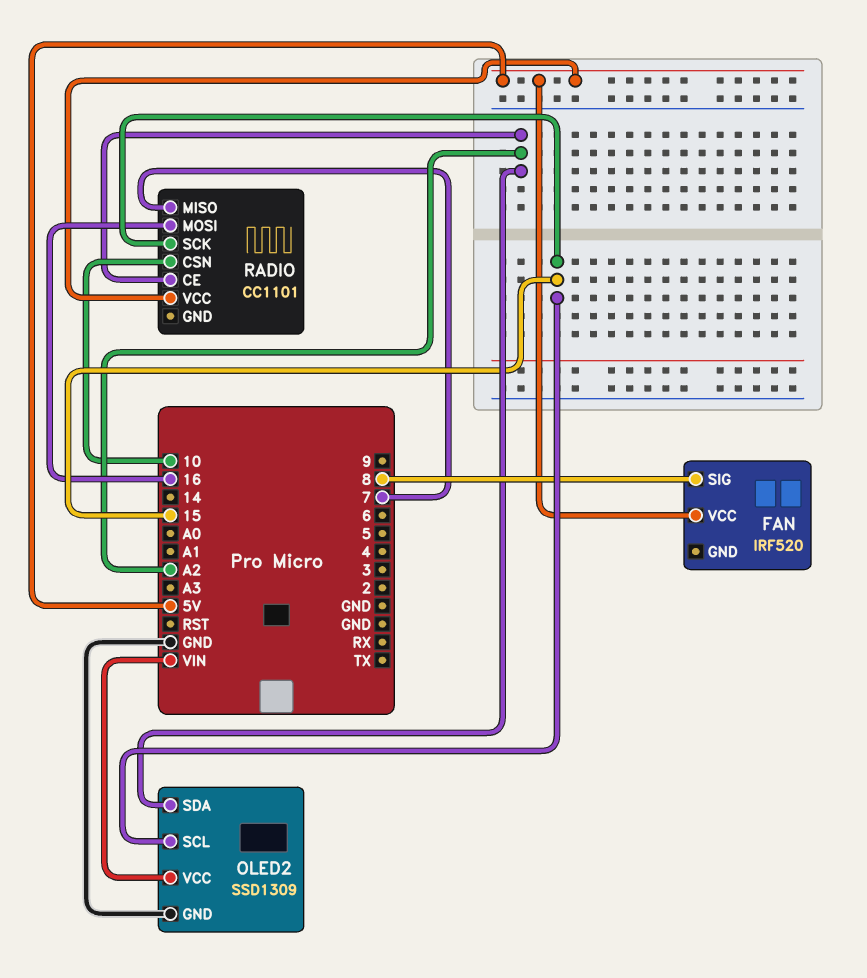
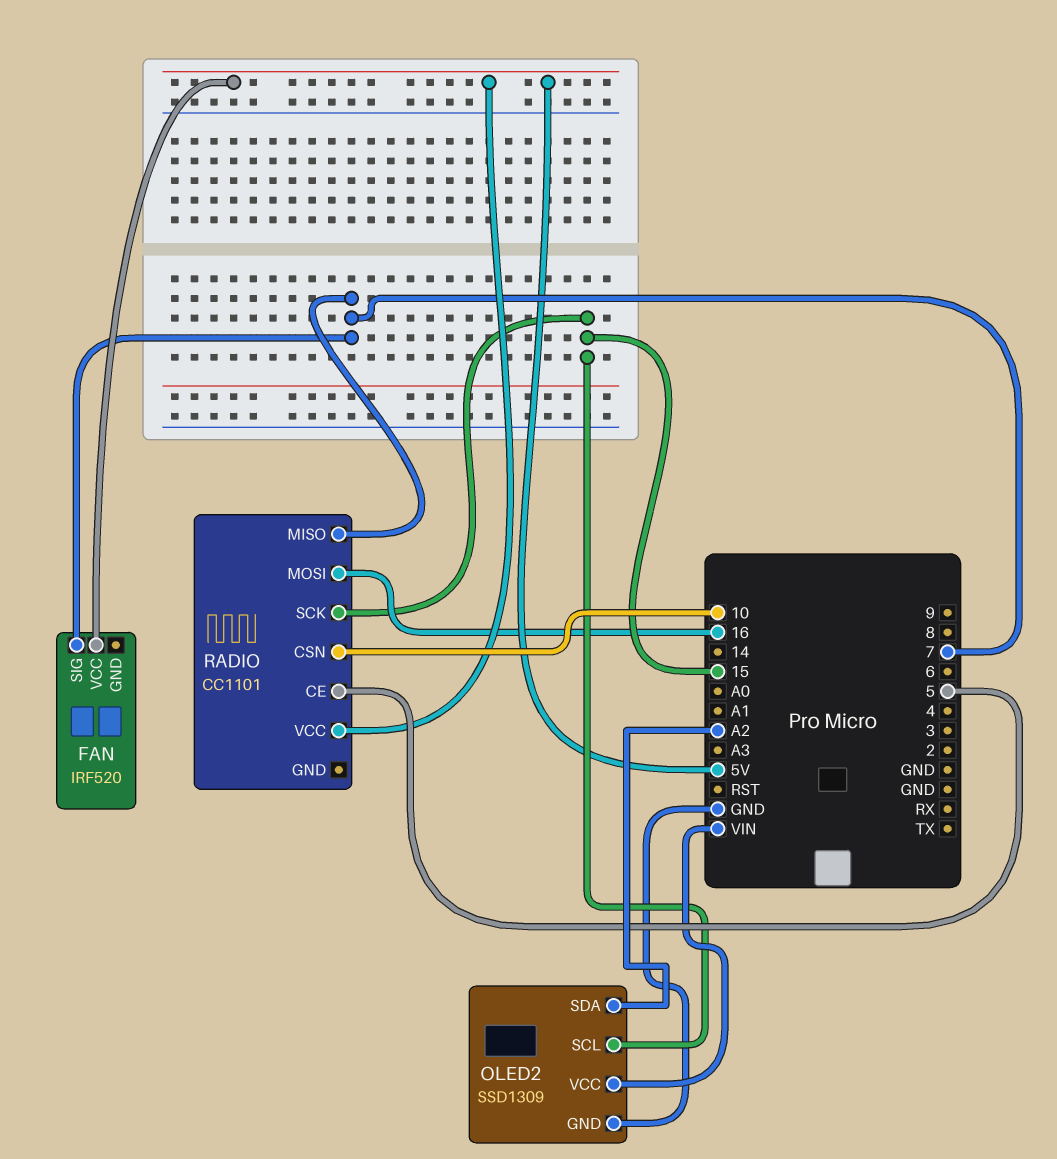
FAN pin SIG: 8 -> 7
RADIO pin CE: A2 -> 5

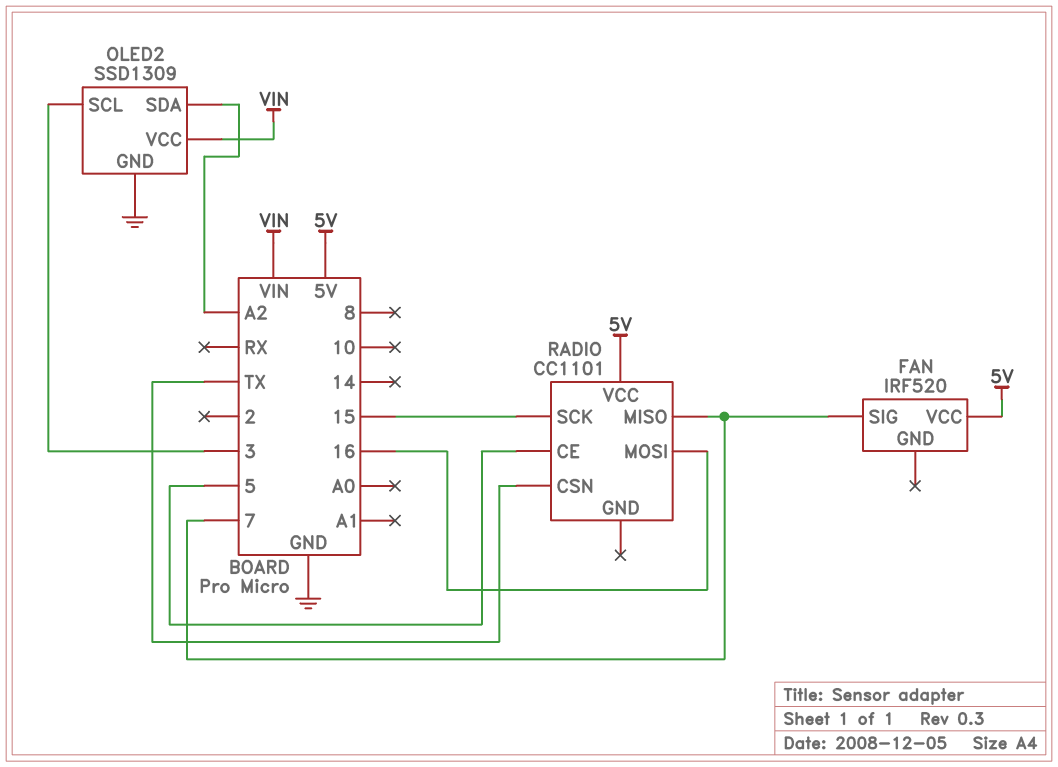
OLED2 pin SCL: 15 -> 3
RADIO pin CSN: 10 -> TX

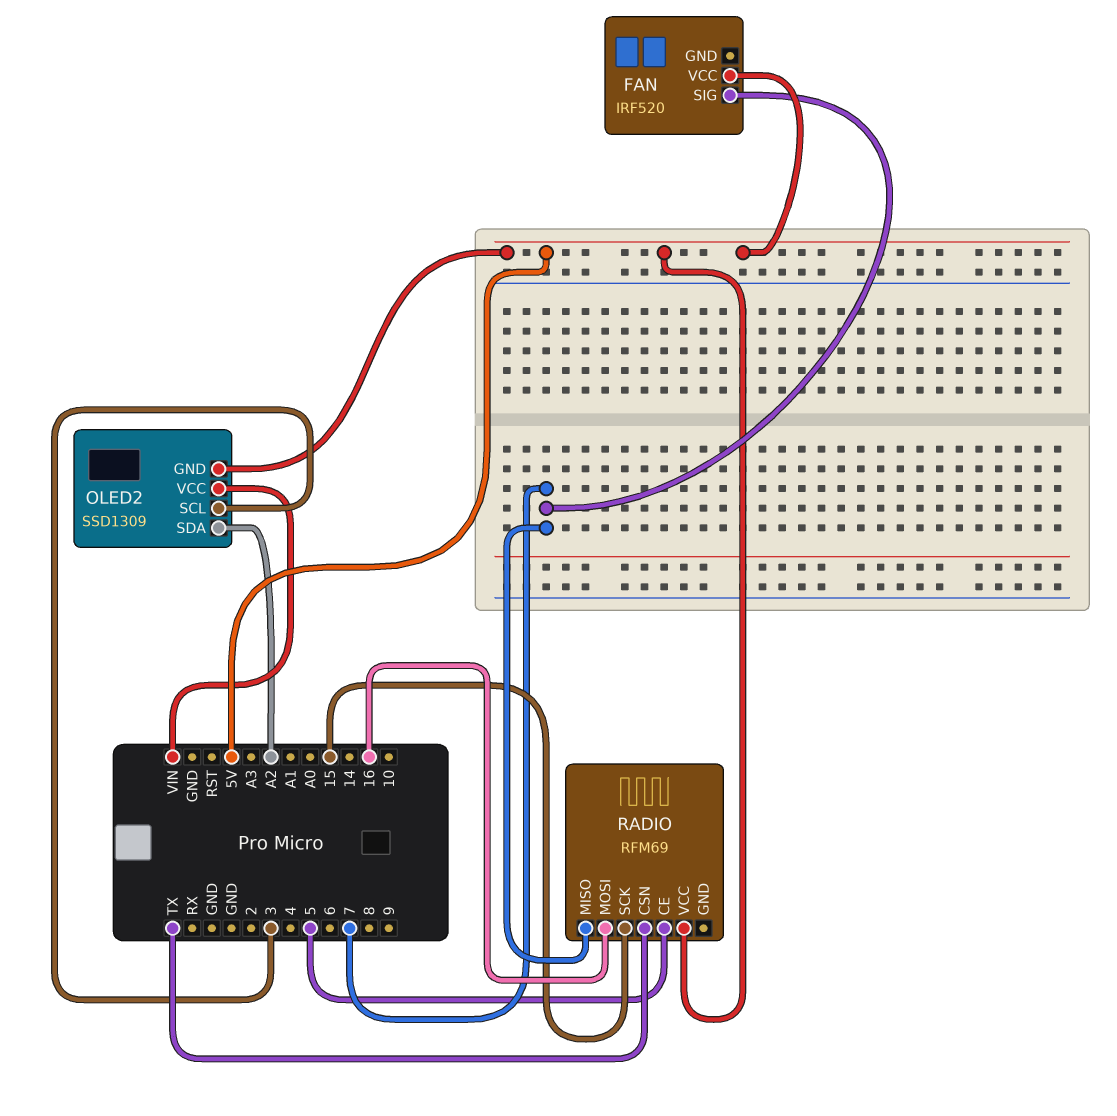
OLED2 pin GND: GND -> 5V
RADIO: CC1101 -> RFM69

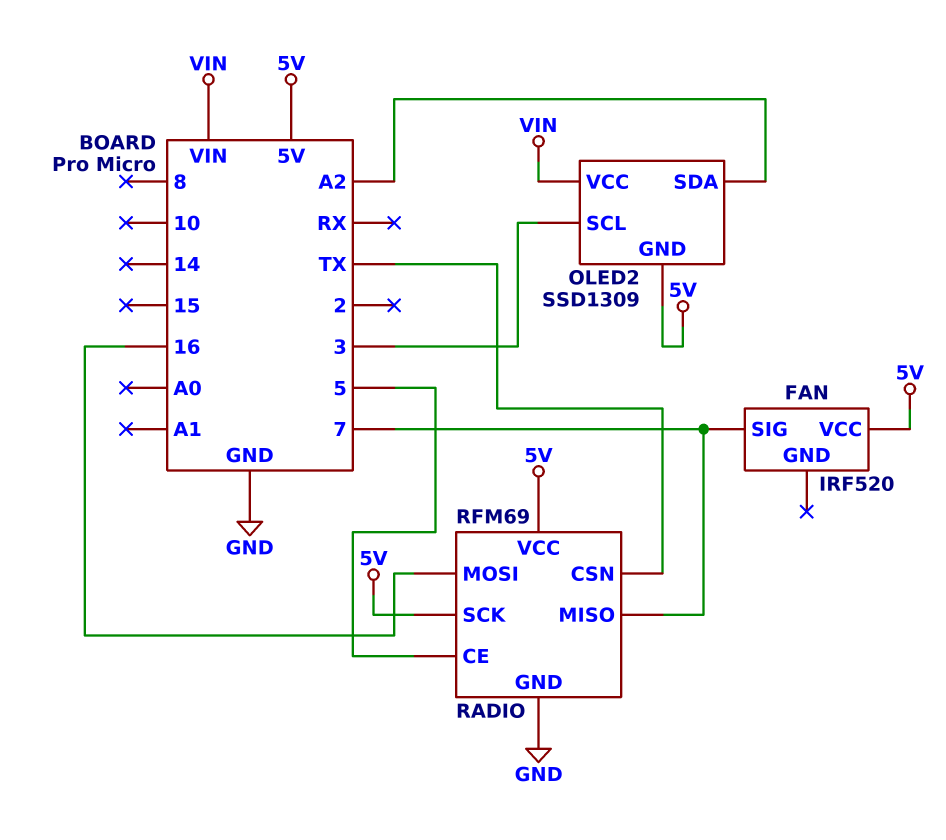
RADIO pin GND: none -> GND
RADIO pin SCK: 15 -> 5V

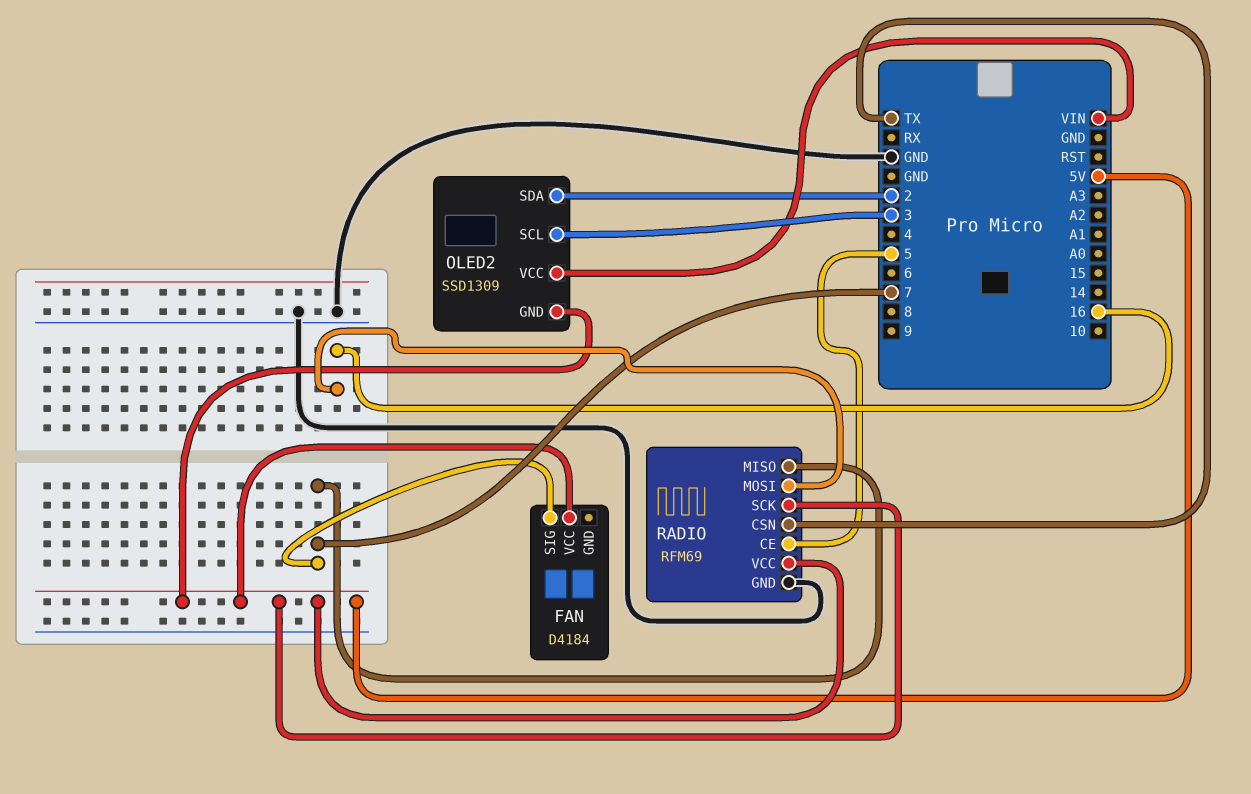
FAN: IRF520 -> D4184
OLED2 pin SDA: A2 -> 2

